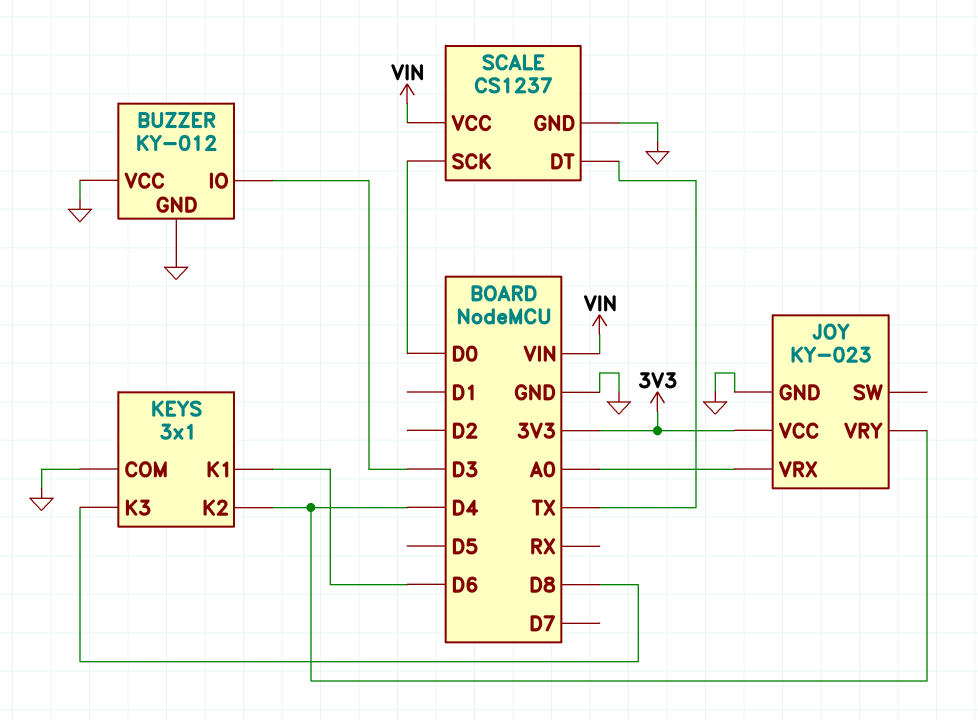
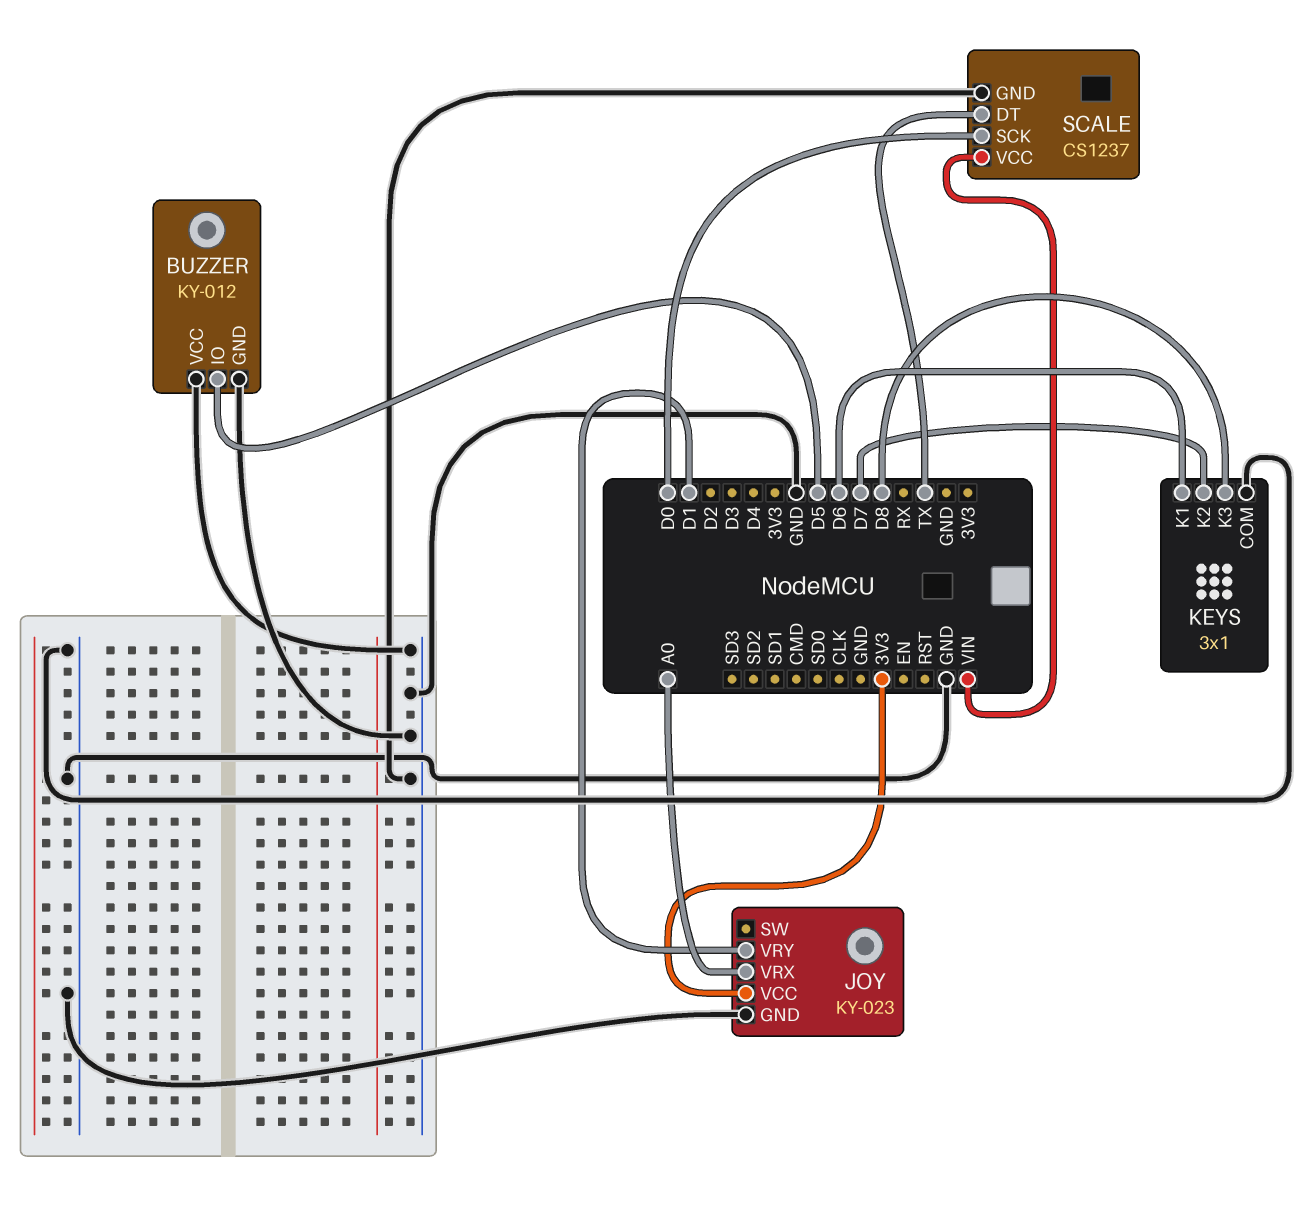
BUZZER pin IO: D3 -> D5
JOY pin VRY: D4 -> D1
KEYS pin K2: D4 -> D7

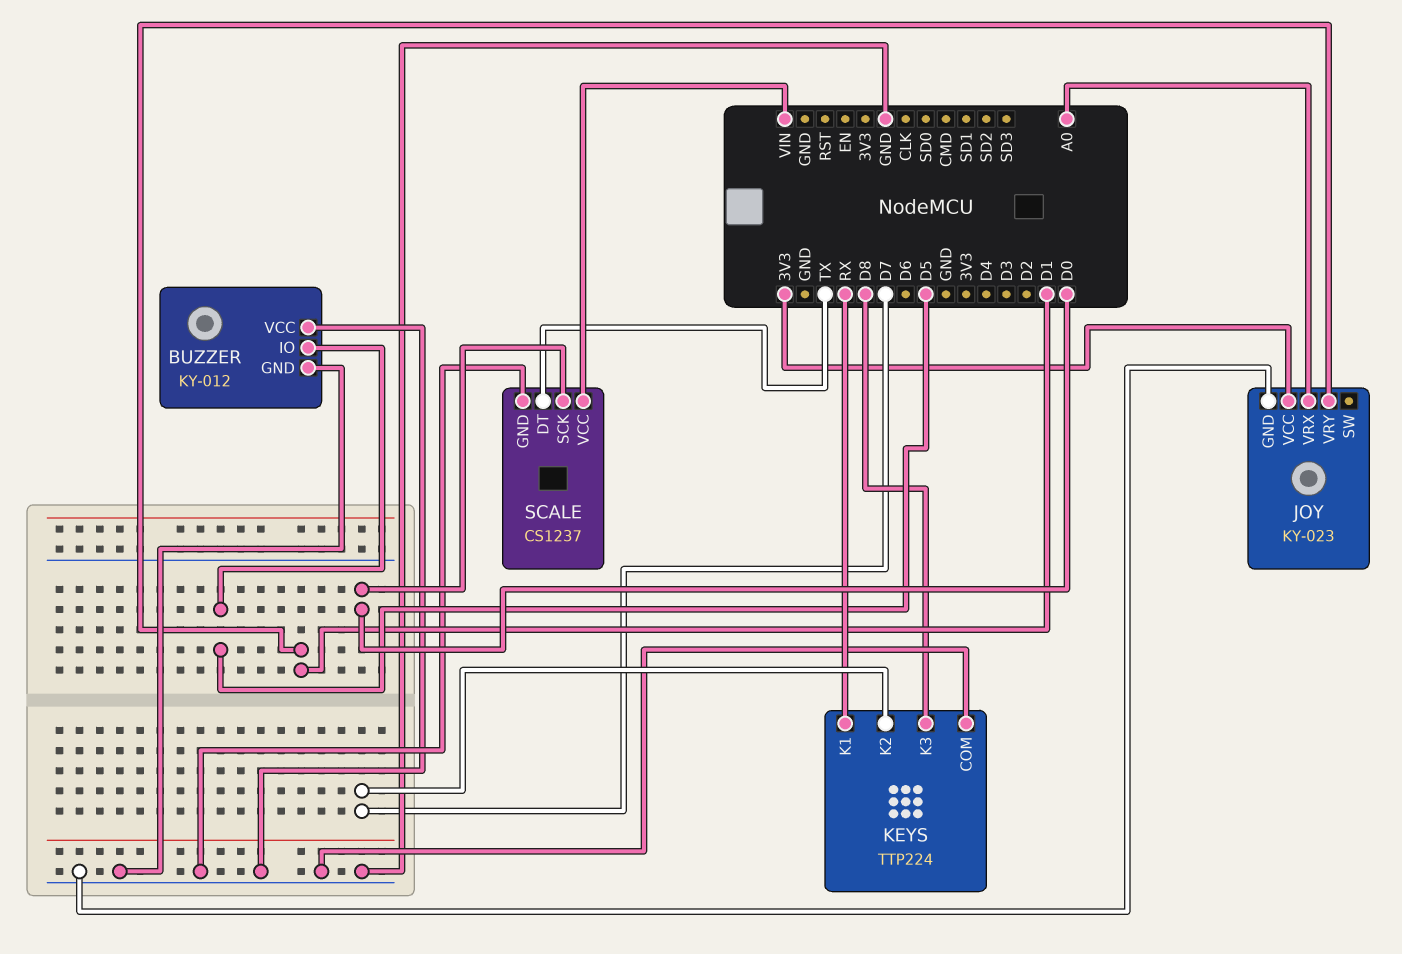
KEYS: 3x1 -> TTP224
KEYS pin K1: D6 -> RX

